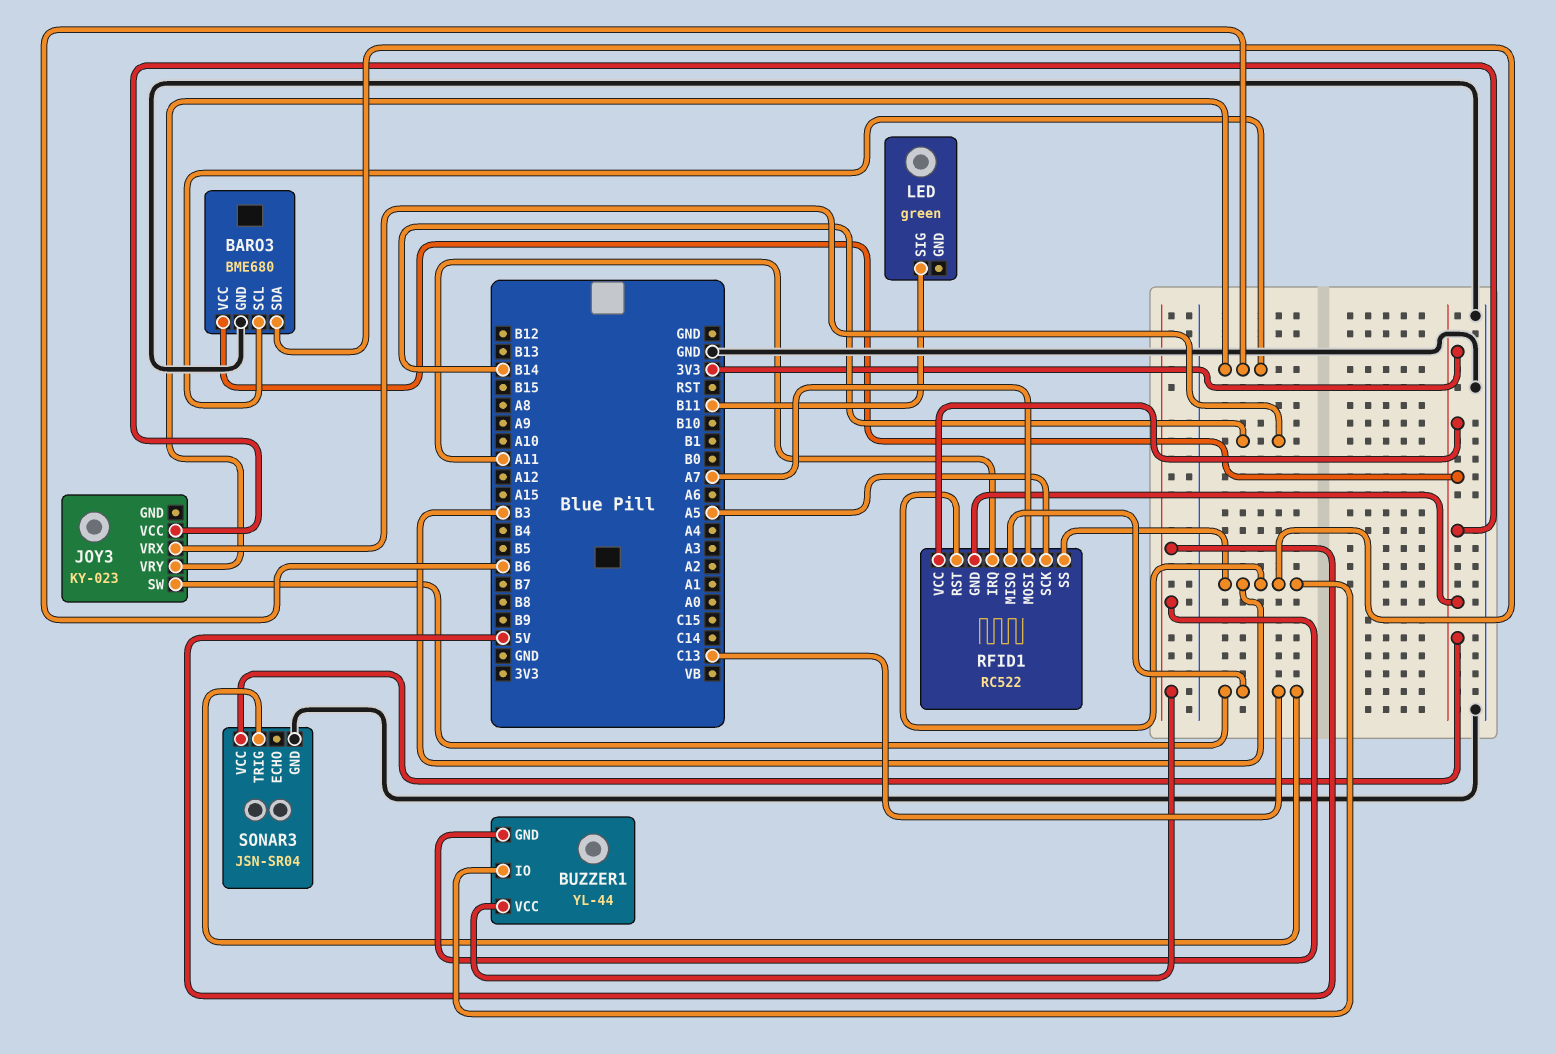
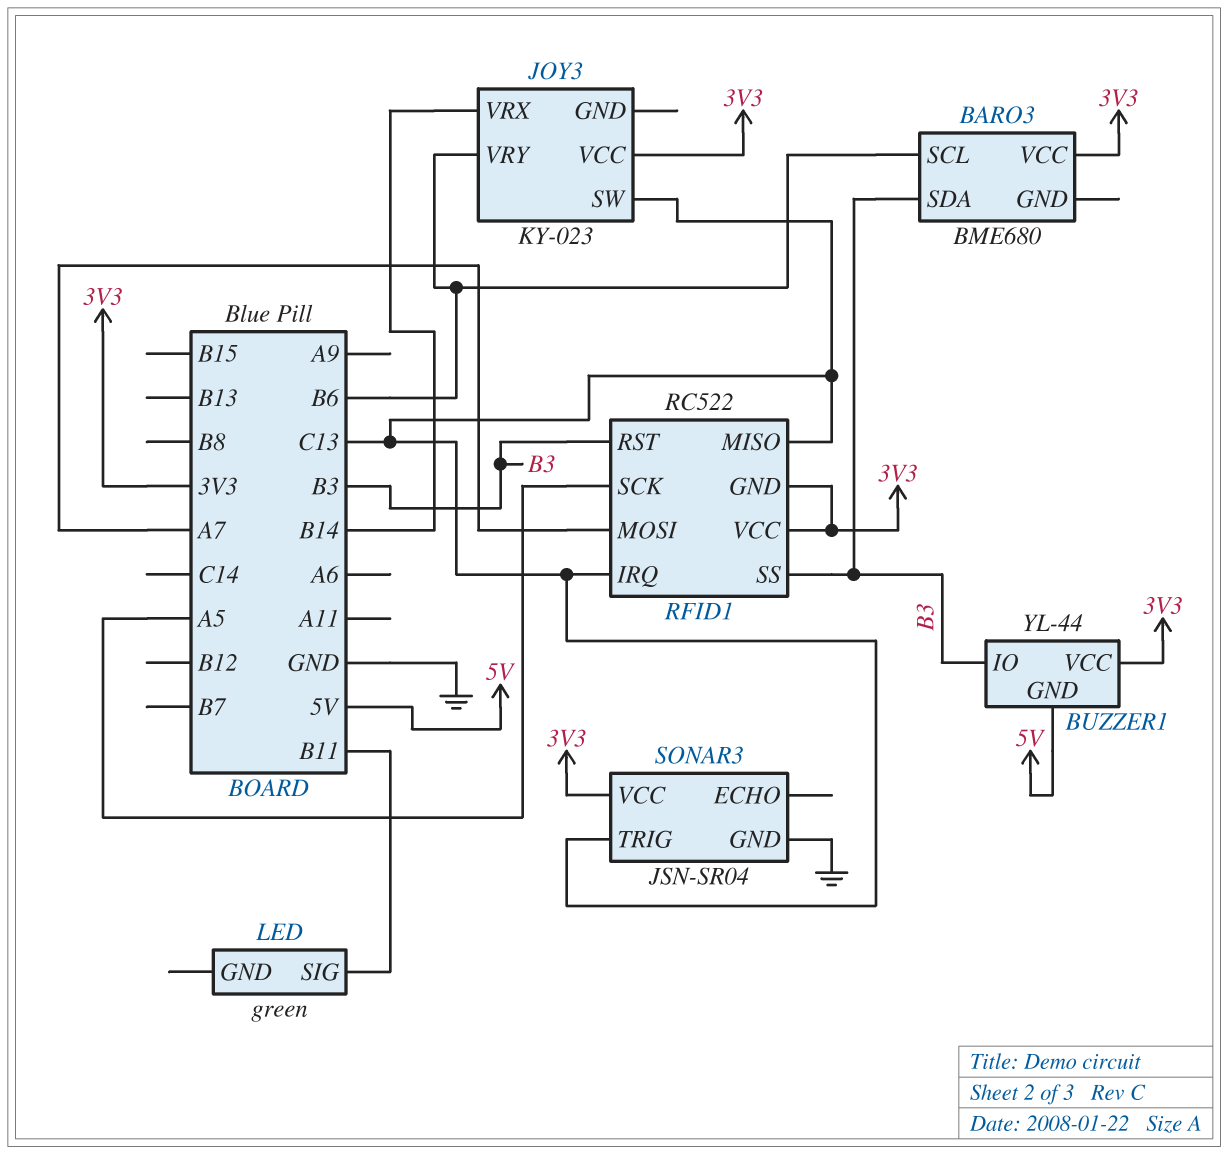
BARO3 pin GND: GND -> none
BUZZER1 pin VCC: 5V -> 3V3
RFID1 pin IRQ: A11 -> C13

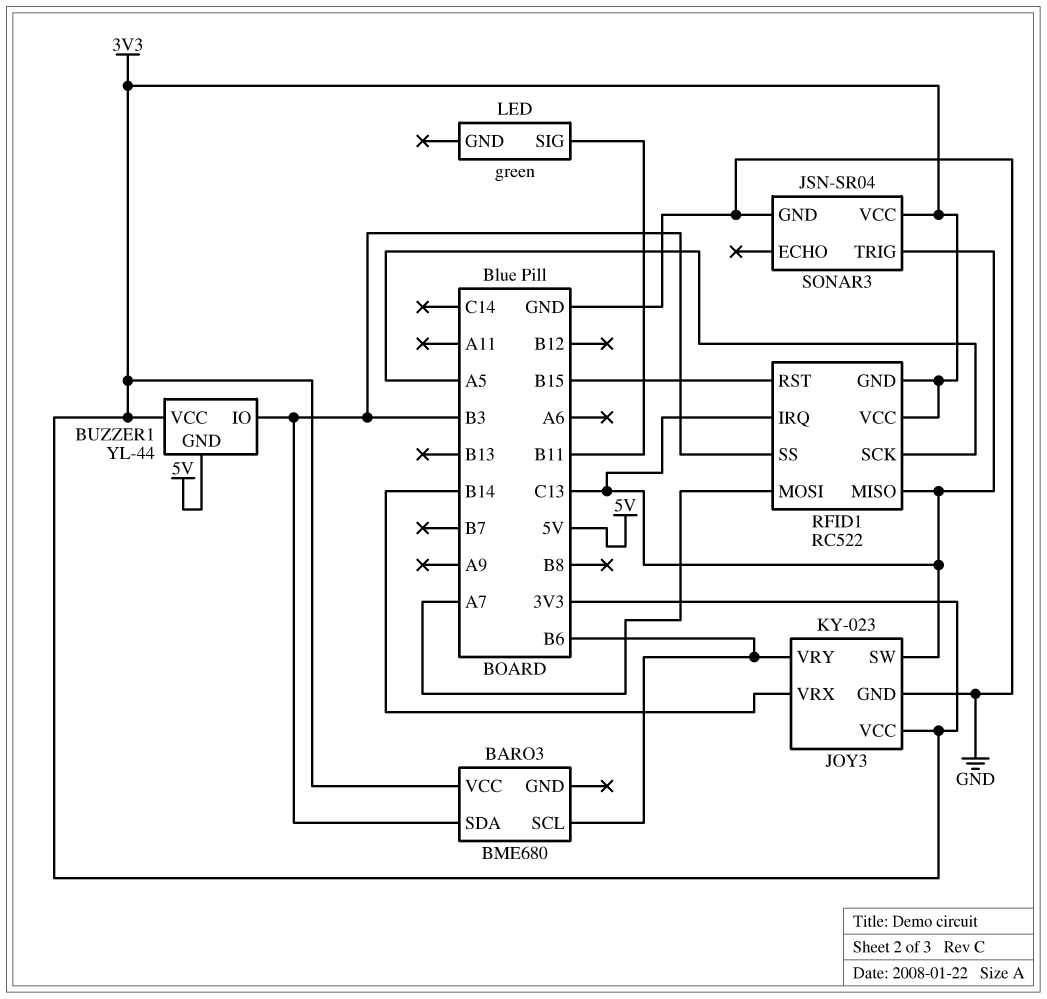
JOY3 pin GND: none -> GND
RFID1 pin RST: B3 -> B15

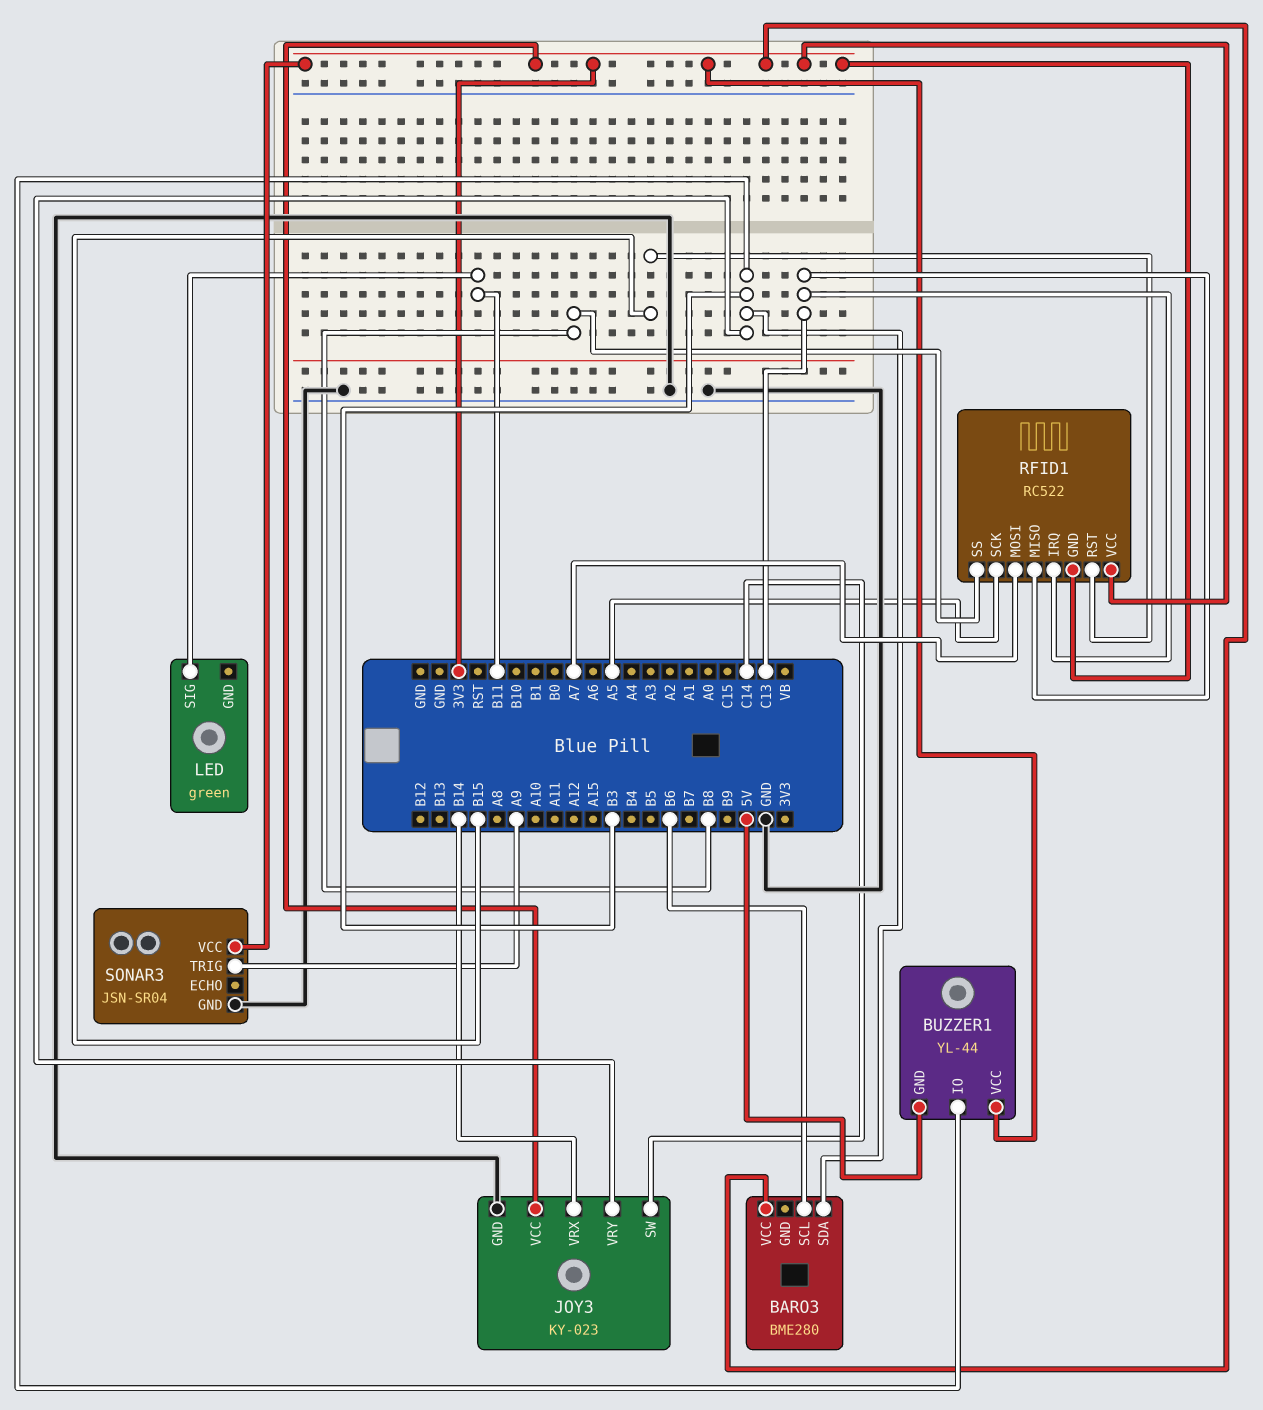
BARO3: BME680 -> BME280
JOY3 pin SW: C13 -> C14
JOY3 pin VRY: B6 -> B3
RFID1 pin SS: B3 -> B8
SONAR3 pin TRIG: C13 -> A9

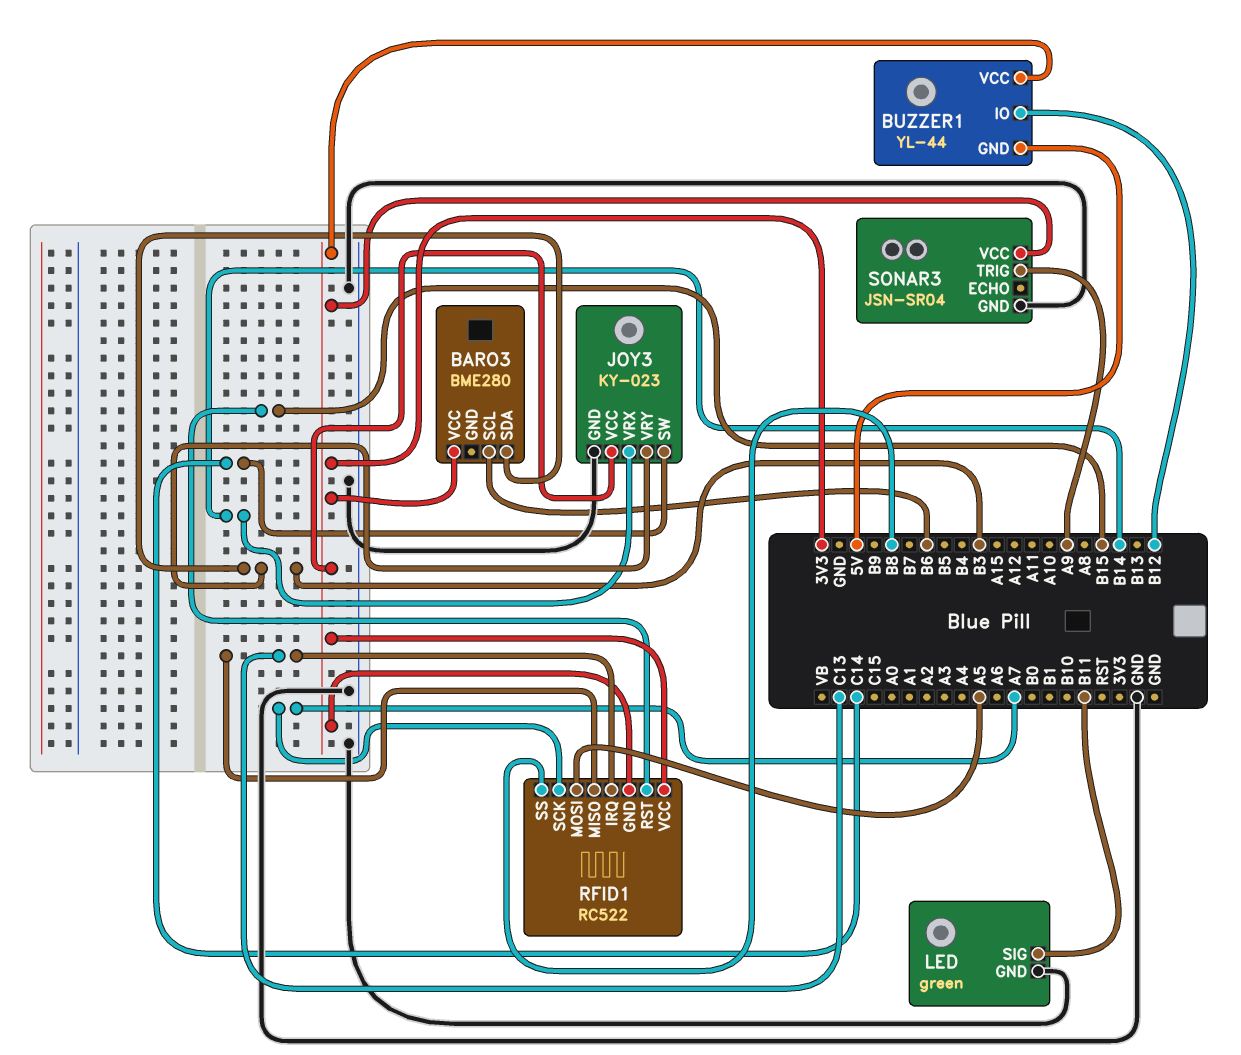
BUZZER1 pin IO: B3 -> B12
LED pin GND: none -> GND
RFID1 pin MOSI: A7 -> A5
RFID1 pin SCK: A5 -> A7

